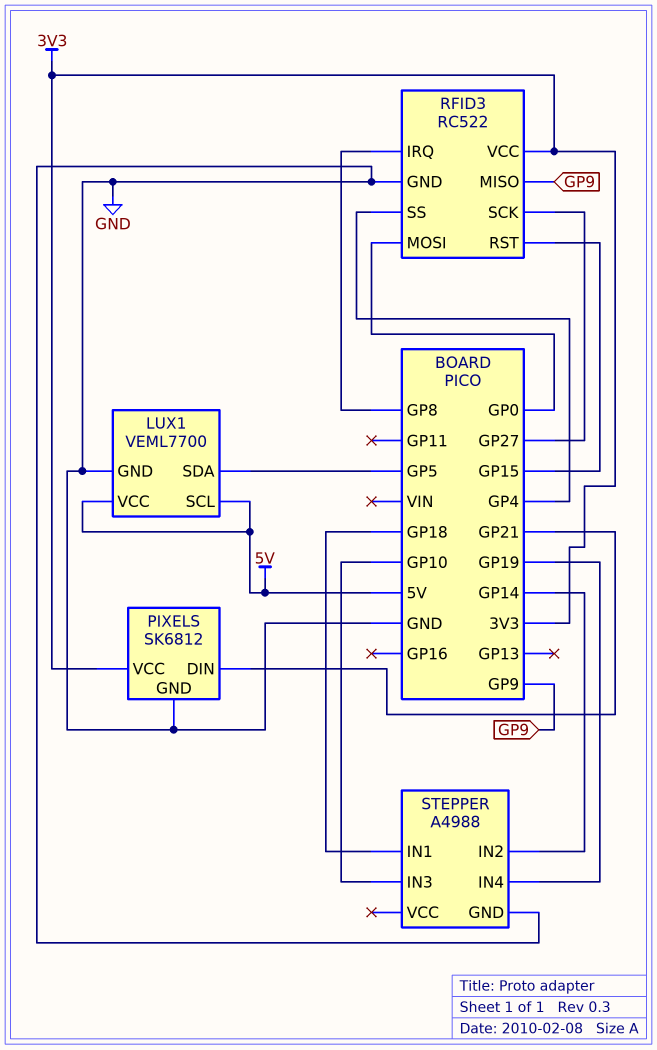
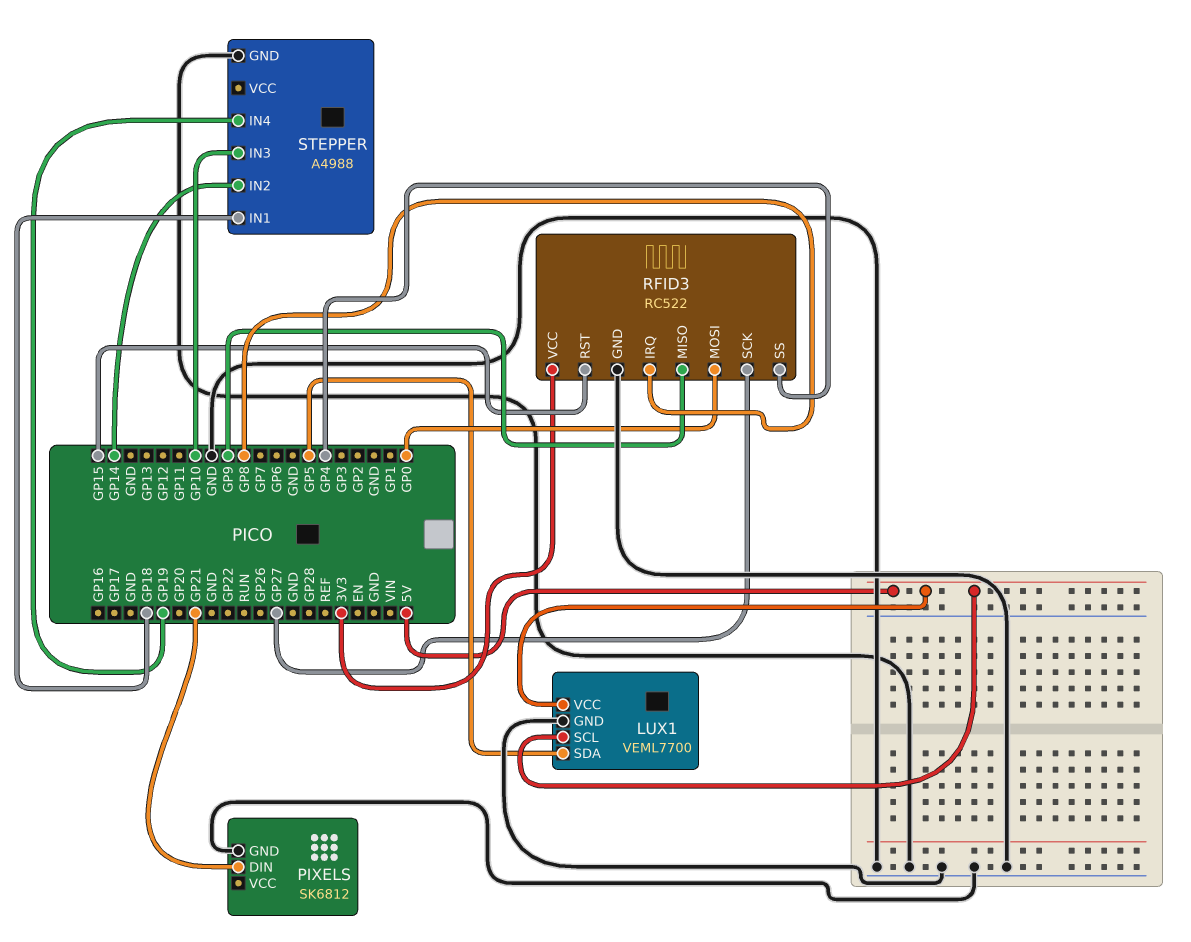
PIXELS pin VCC: 3V3 -> none

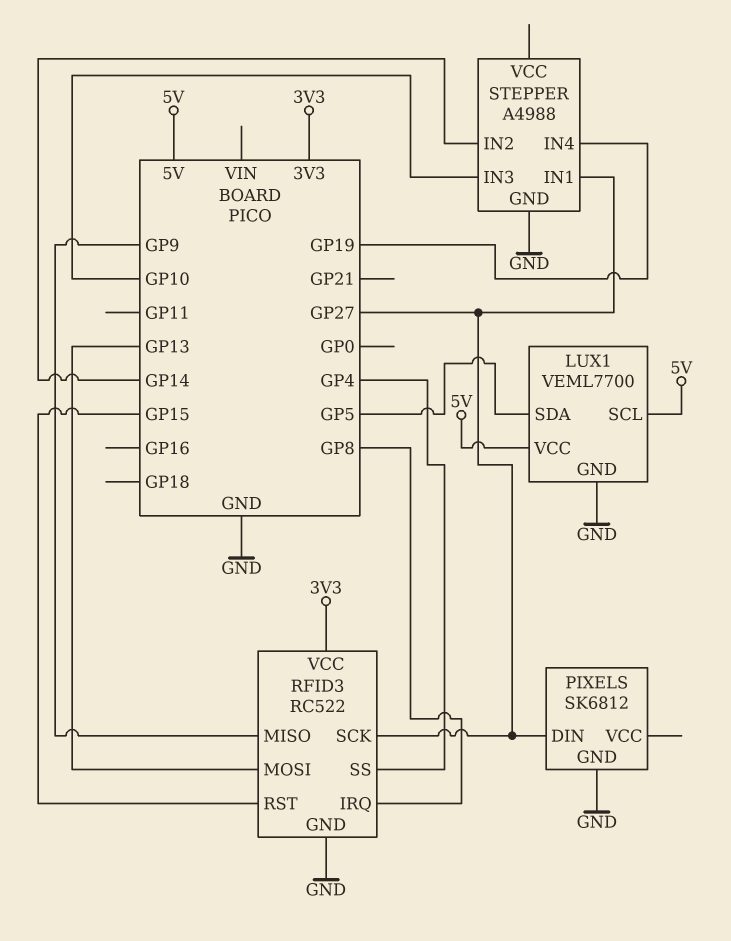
PIXELS pin DIN: GP21 -> GP27
RFID3 pin MOSI: GP0 -> GP13
STEPPER pin IN1: GP18 -> GP27

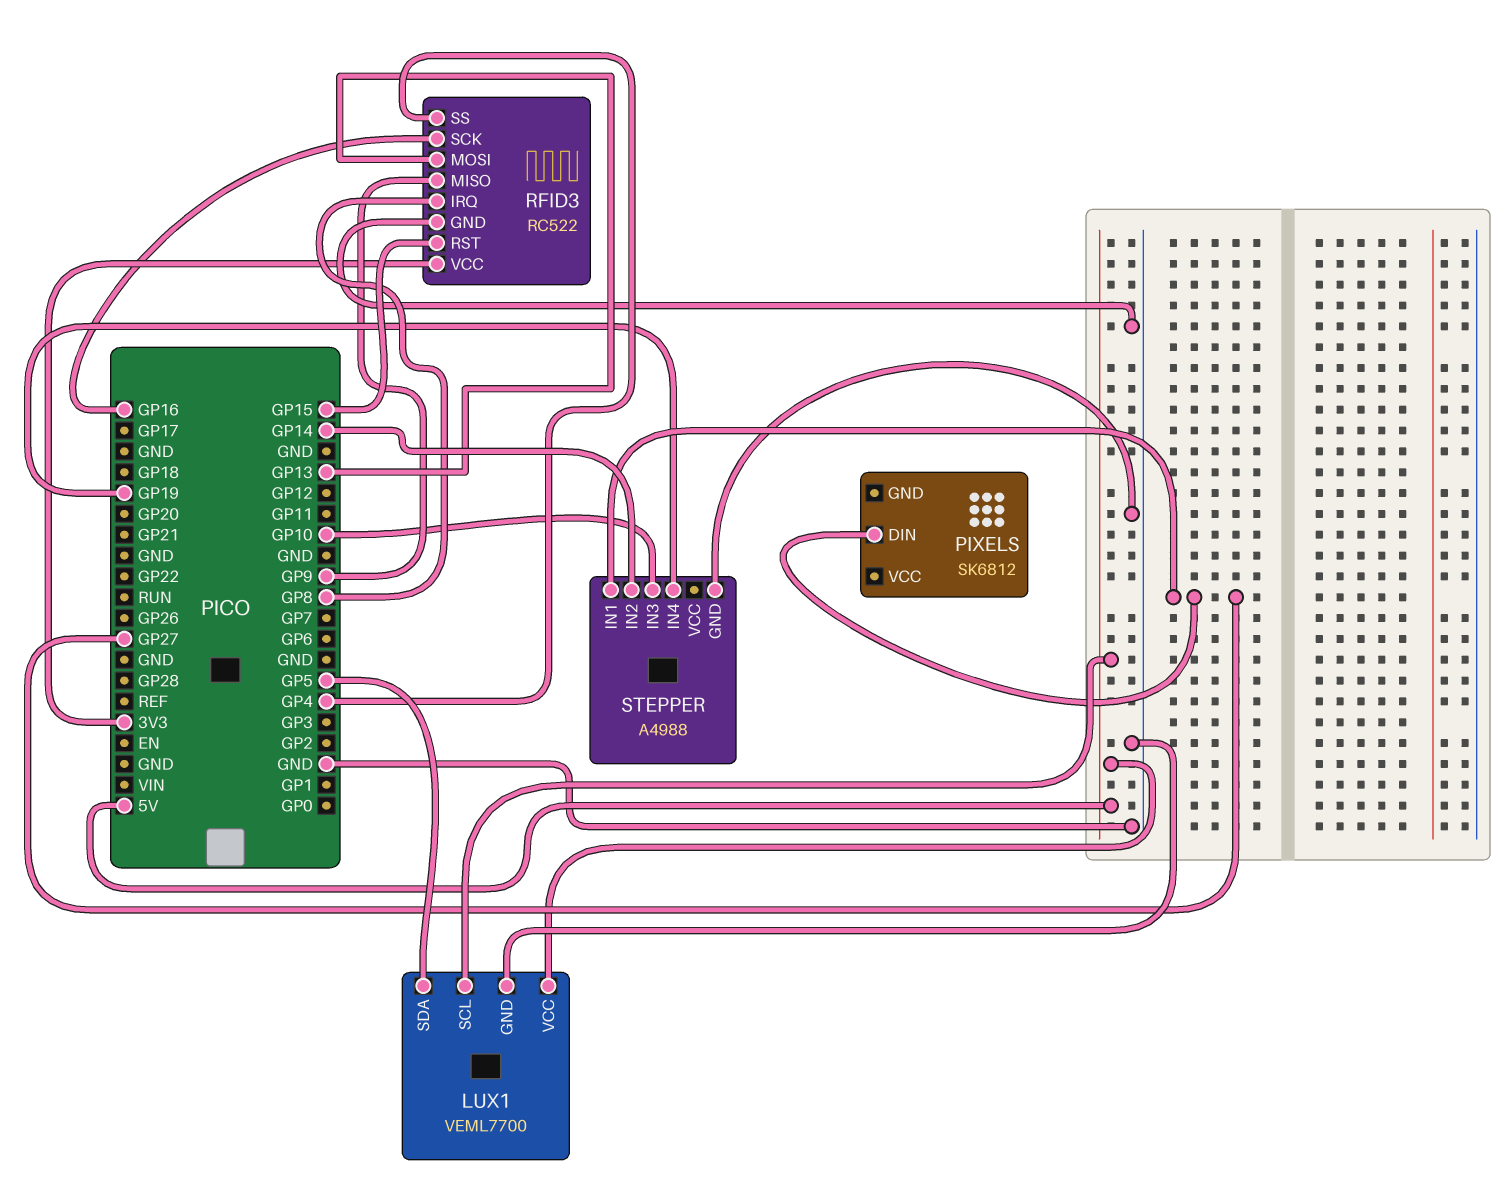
PIXELS pin GND: GND -> none
RFID3 pin SCK: GP27 -> GP16

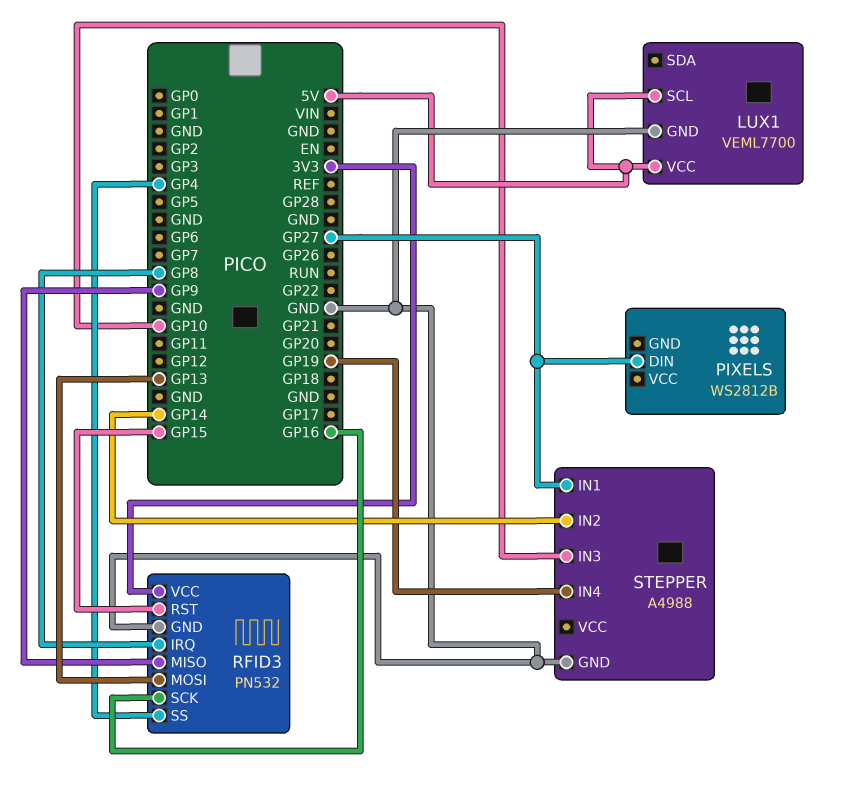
LUX1 pin SDA: GP5 -> none
PIXELS: SK6812 -> WS2812B
RFID3: RC522 -> PN532

